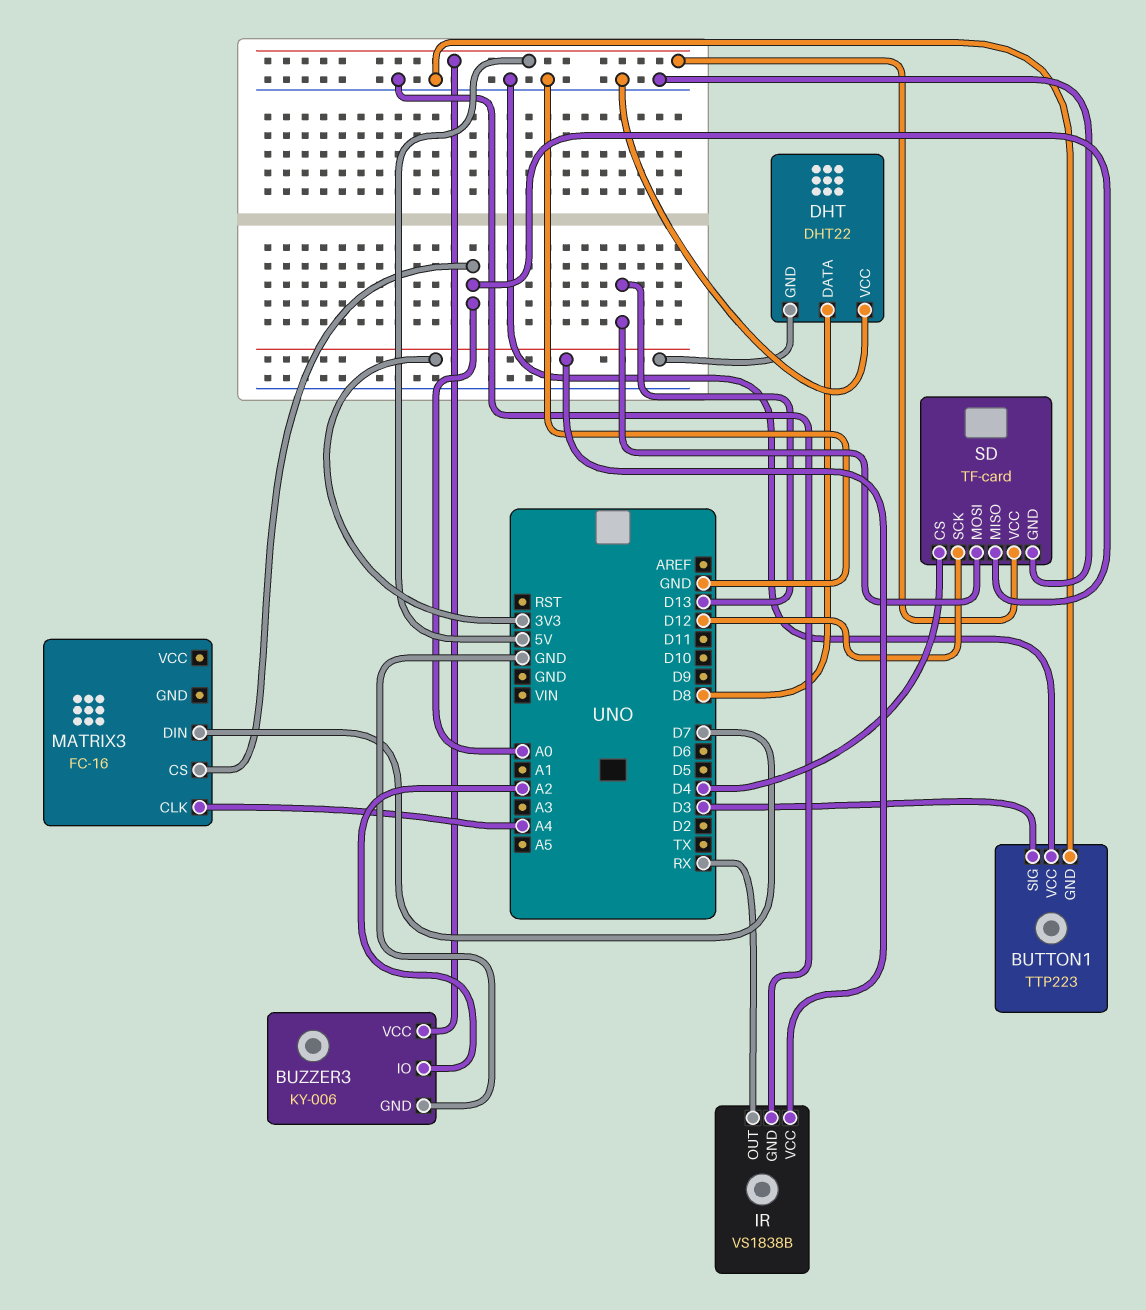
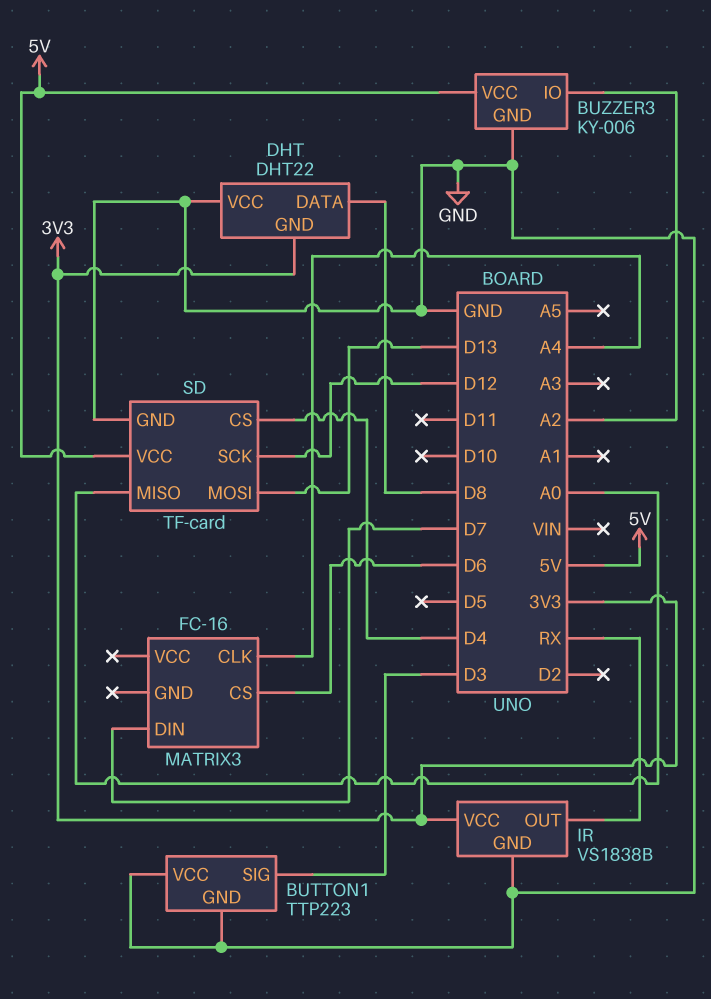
MATRIX3 pin CS: A0 -> D6

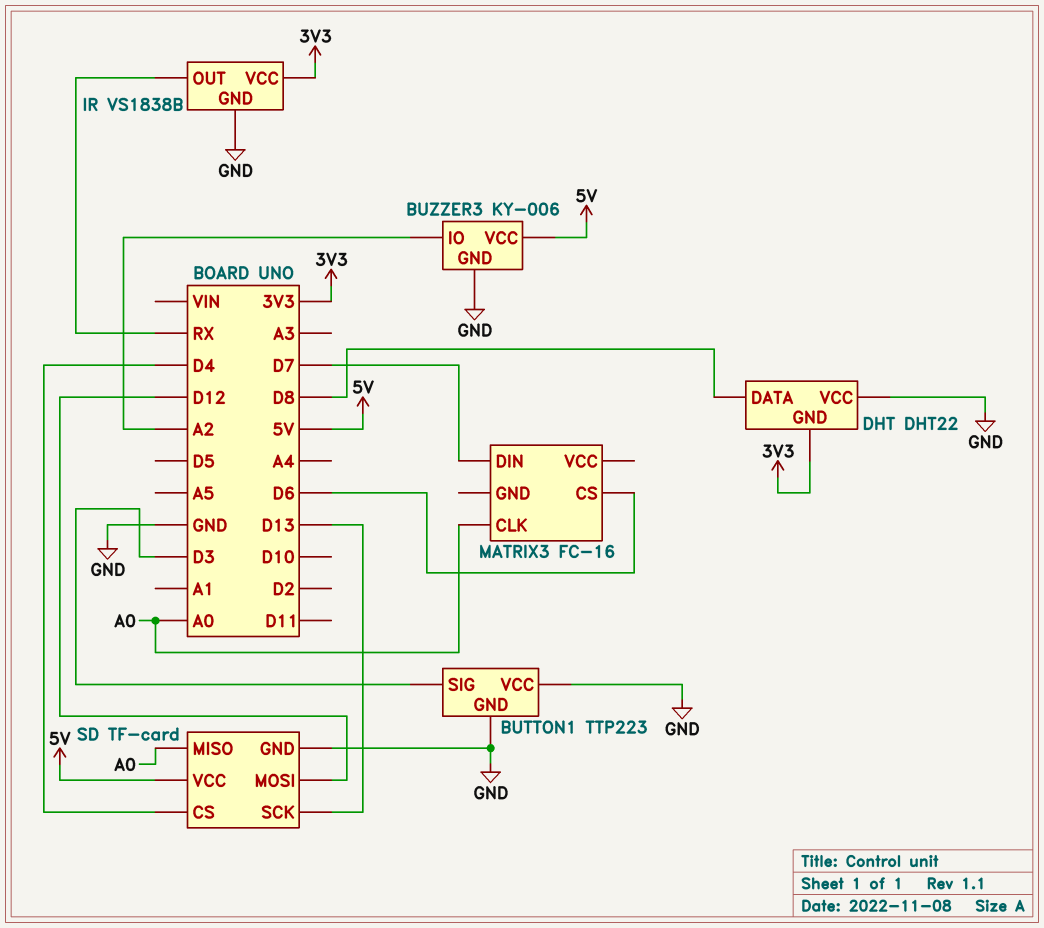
MATRIX3 pin CLK: A4 -> A0
SD pin MOSI: D13 -> D12
SD pin SCK: D12 -> D13

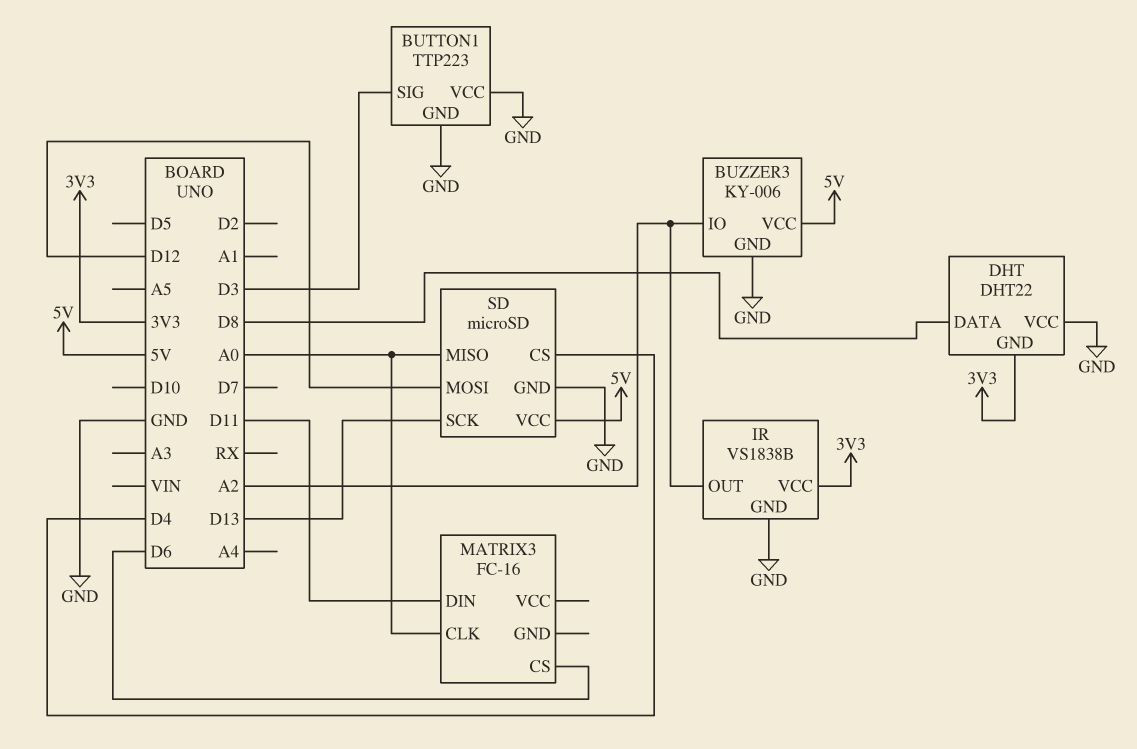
IR pin OUT: RX -> A2
MATRIX3 pin DIN: D7 -> D11
SD: TF-card -> microSD

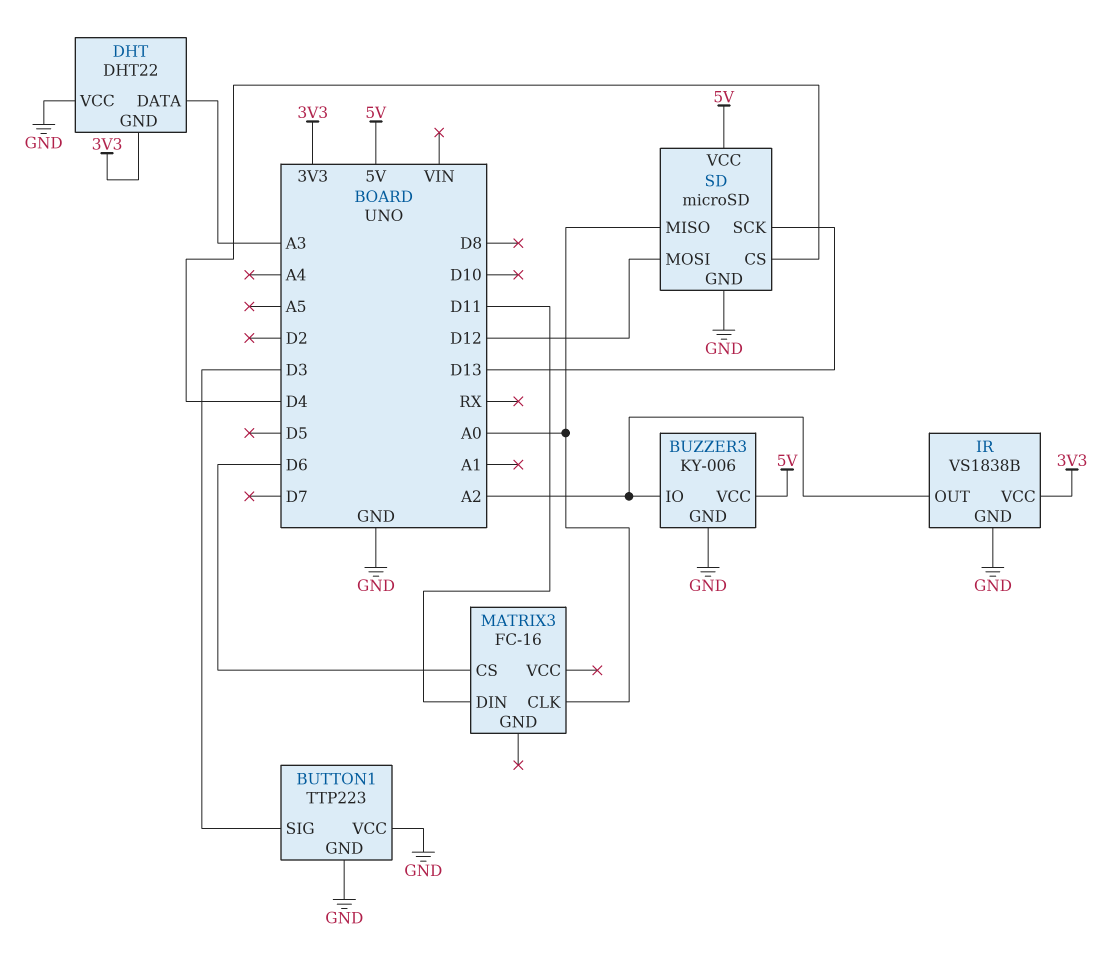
DHT pin DATA: D8 -> A3

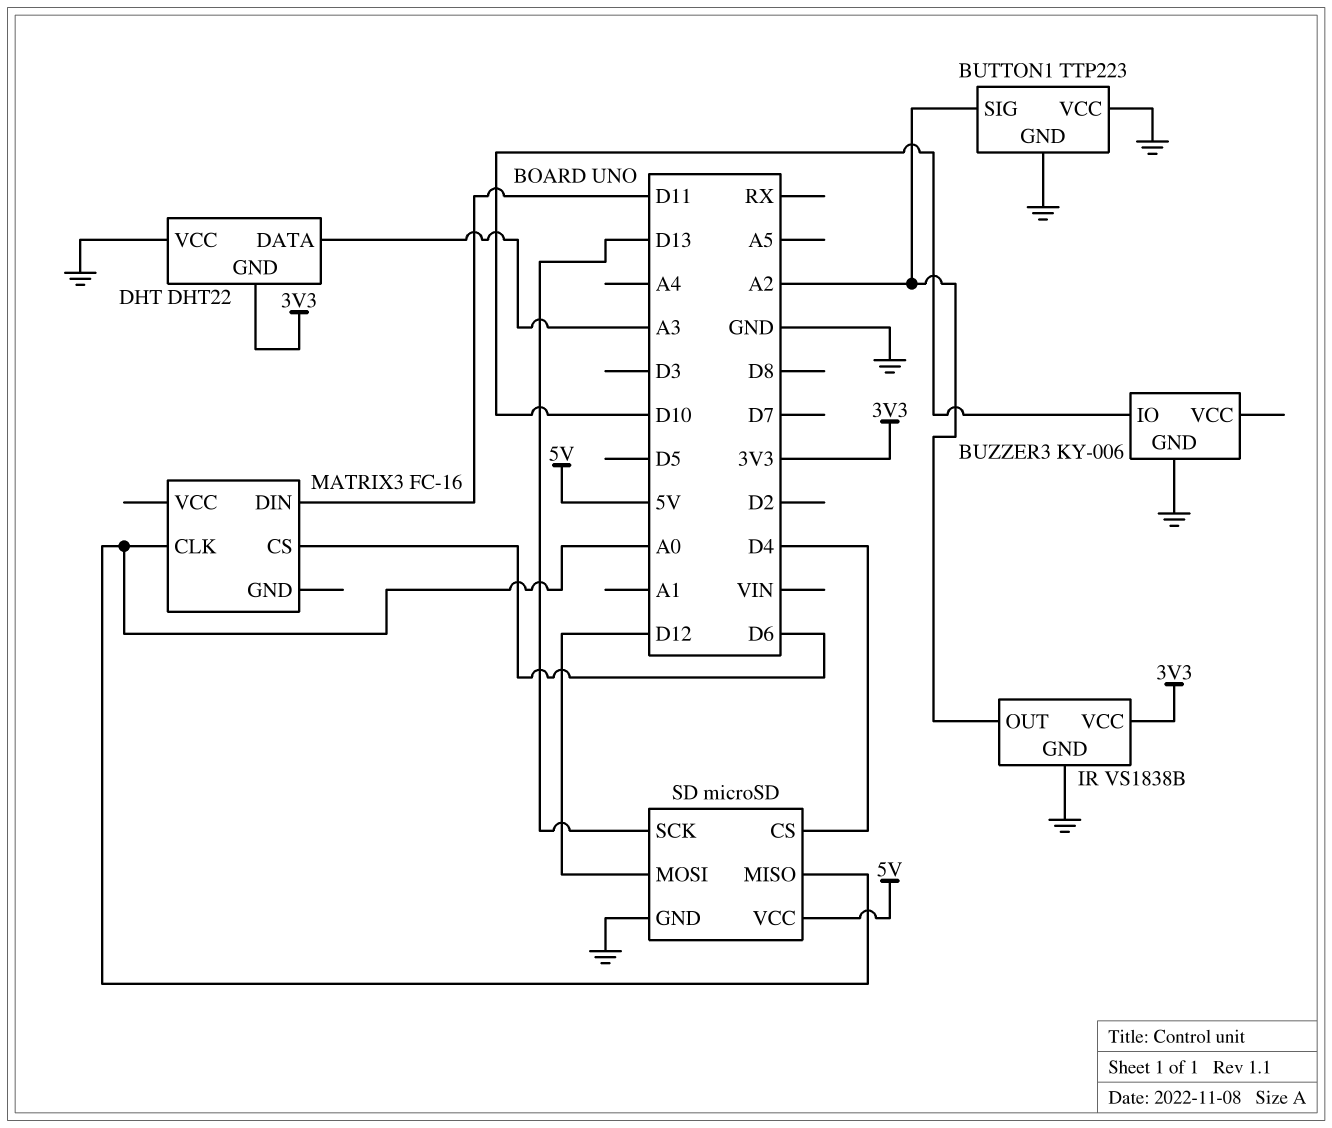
BUTTON1 pin SIG: D3 -> A2
BUZZER3 pin IO: A2 -> D10
BUZZER3 pin VCC: 5V -> none

